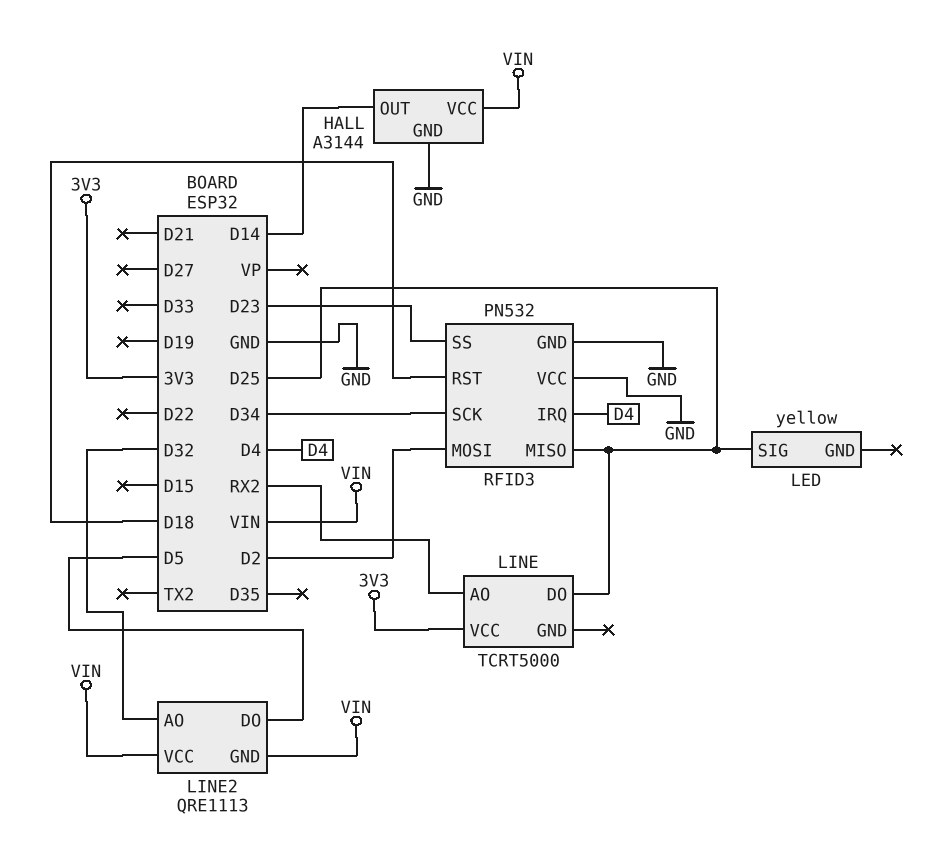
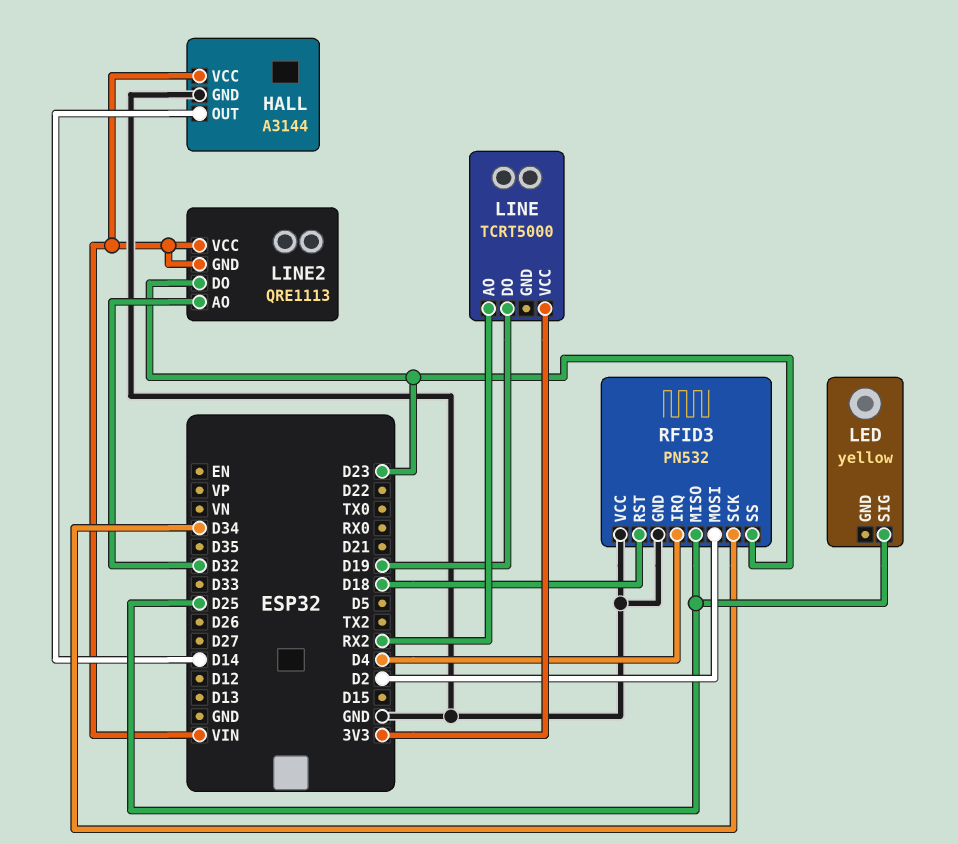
LINE pin DO: D25 -> D19
LINE2 pin DO: D5 -> D23

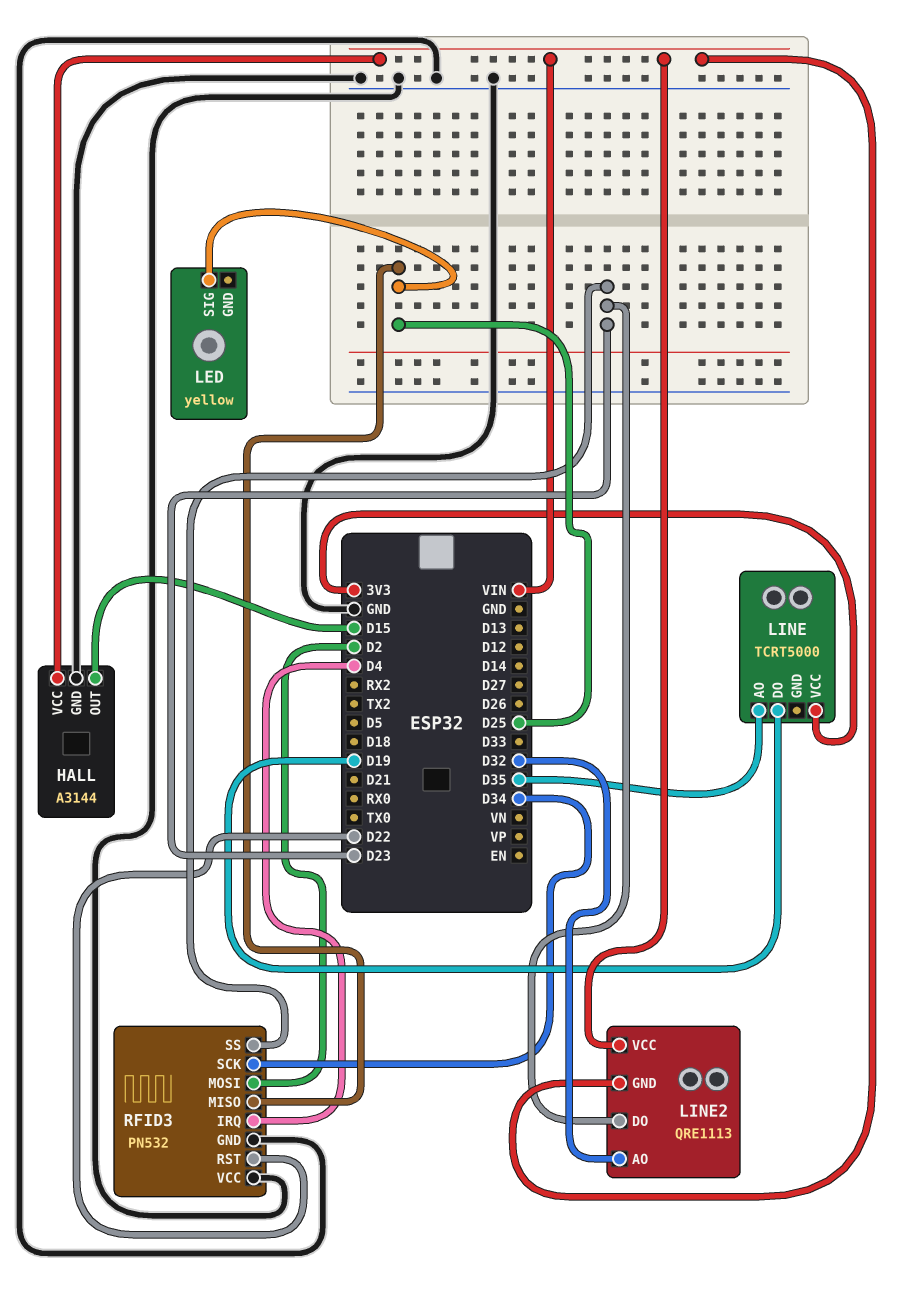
HALL pin OUT: D14 -> D15
LINE pin AO: RX2 -> D35
RFID3 pin RST: D18 -> D22

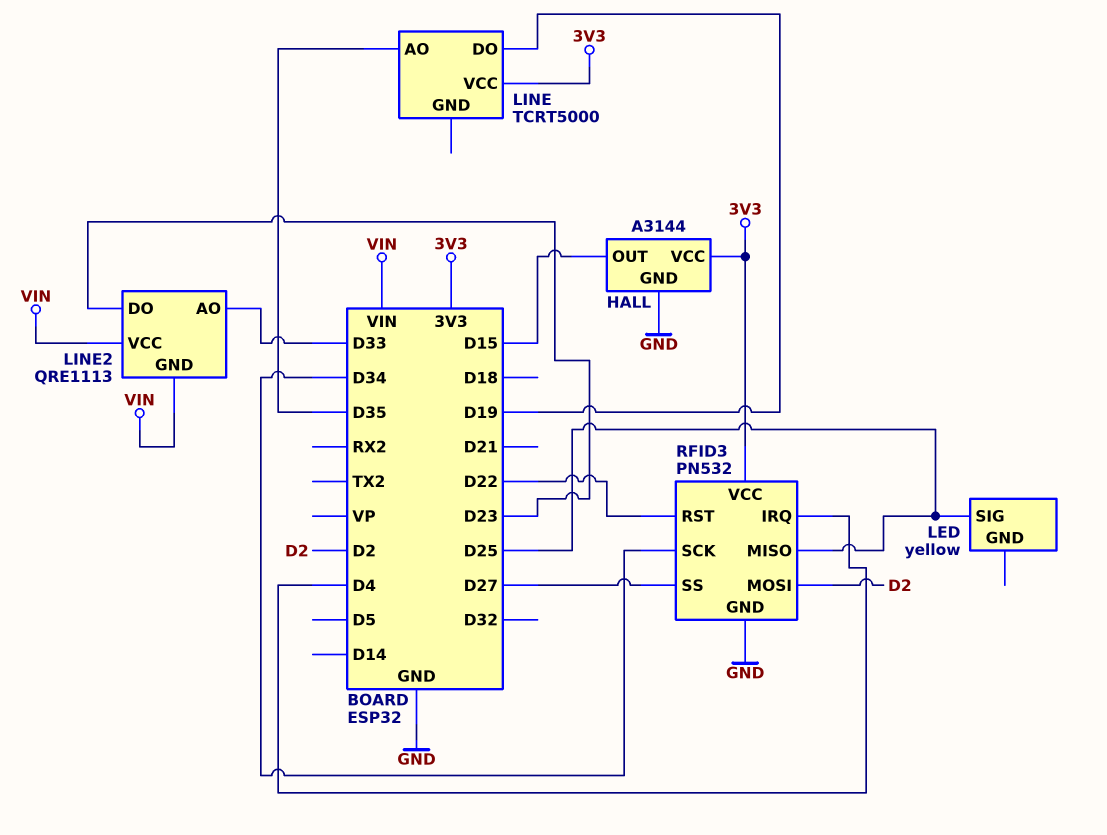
HALL pin VCC: VIN -> 3V3
LINE2 pin AO: D32 -> D33
RFID3 pin SS: D23 -> D27
RFID3 pin VCC: GND -> 3V3

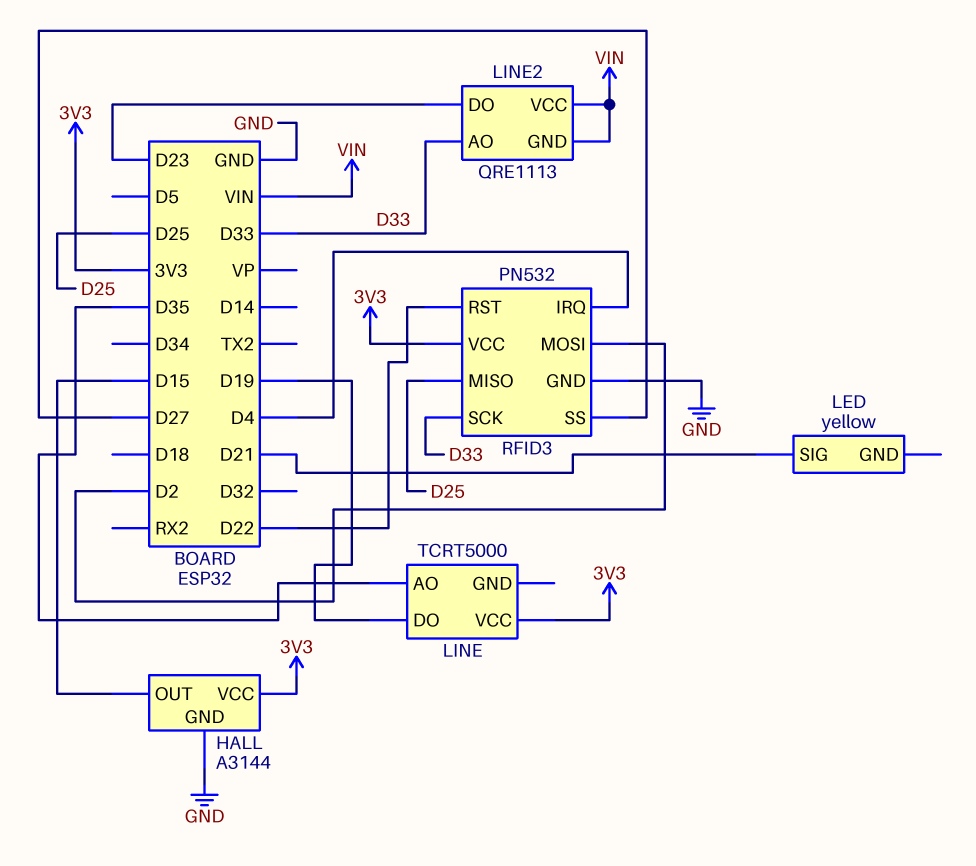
LED pin SIG: D25 -> D21
RFID3 pin SCK: D34 -> D33

